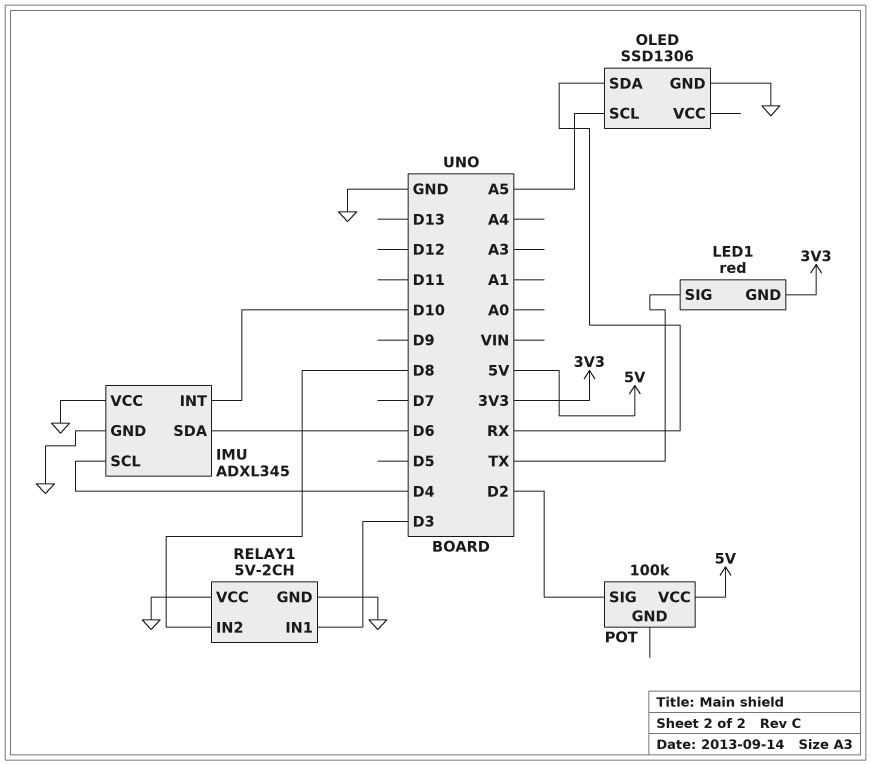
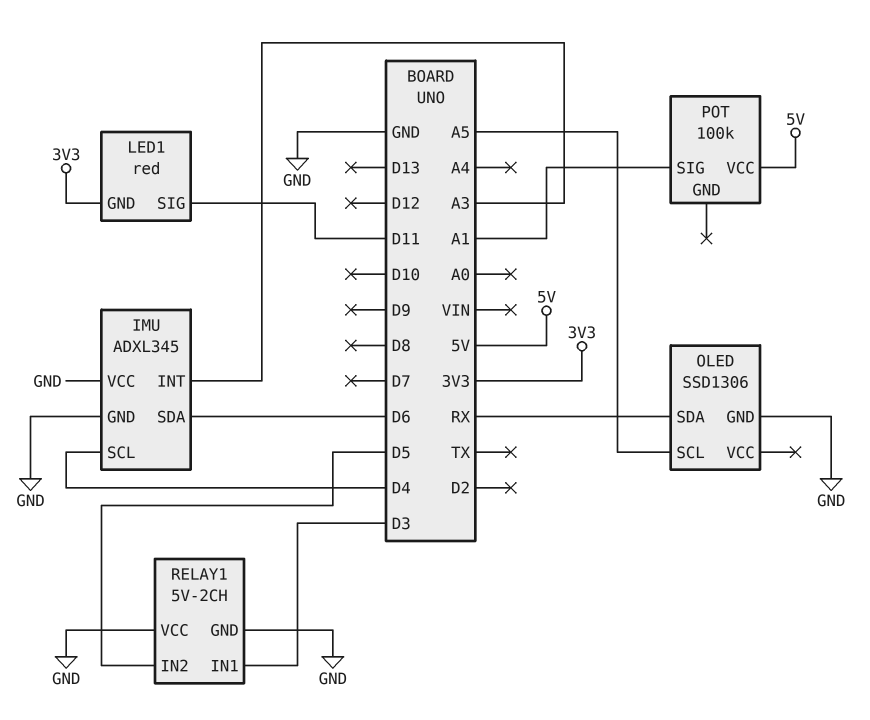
IMU pin INT: D10 -> A3
LED1 pin SIG: TX -> D11
POT pin SIG: D2 -> A1
RELAY1 pin IN2: D8 -> D5

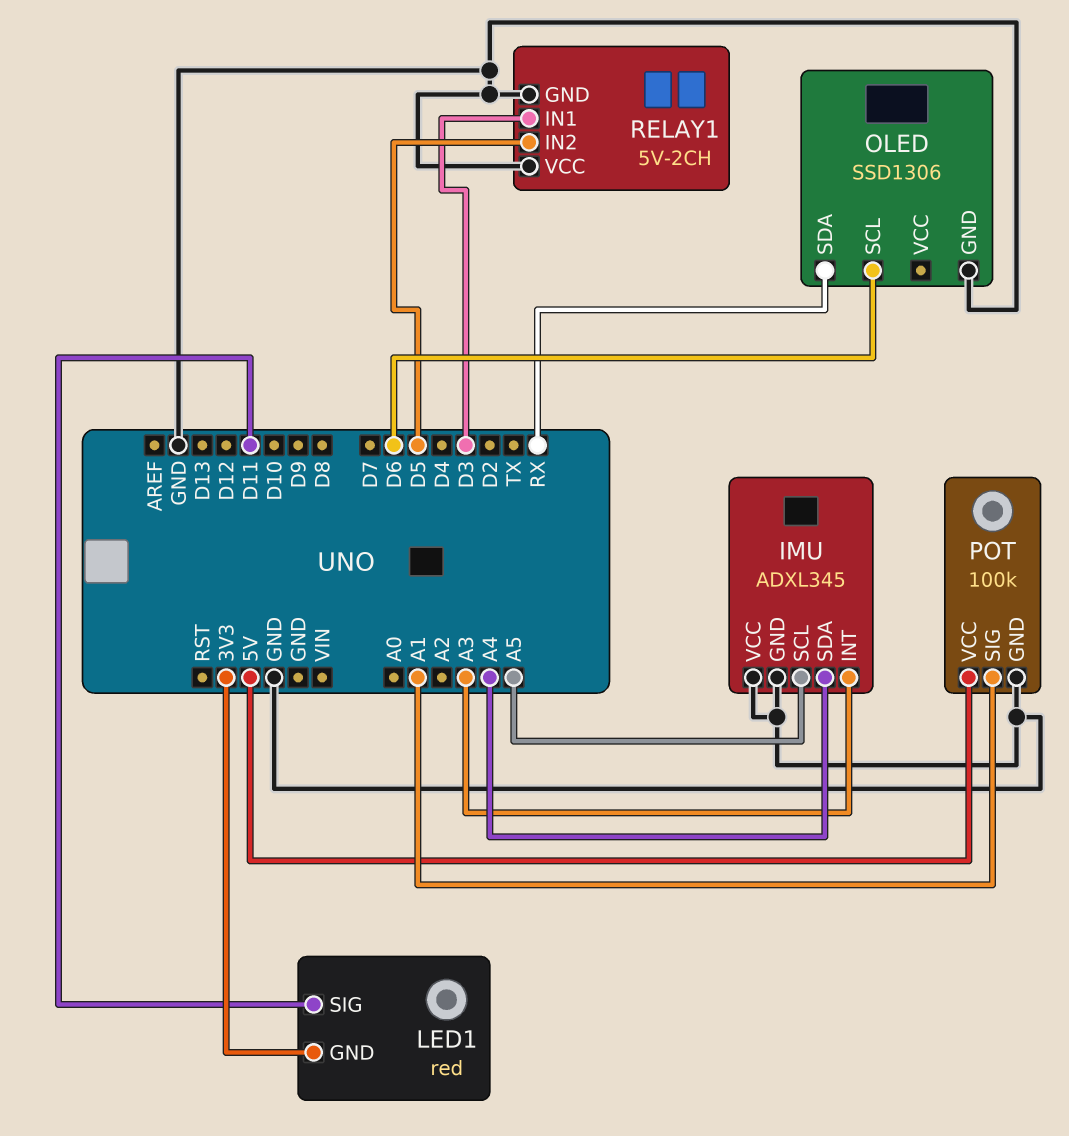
IMU pin SCL: D4 -> A5
IMU pin SDA: D6 -> A4
OLED pin SCL: A5 -> D6
POT pin GND: none -> GND

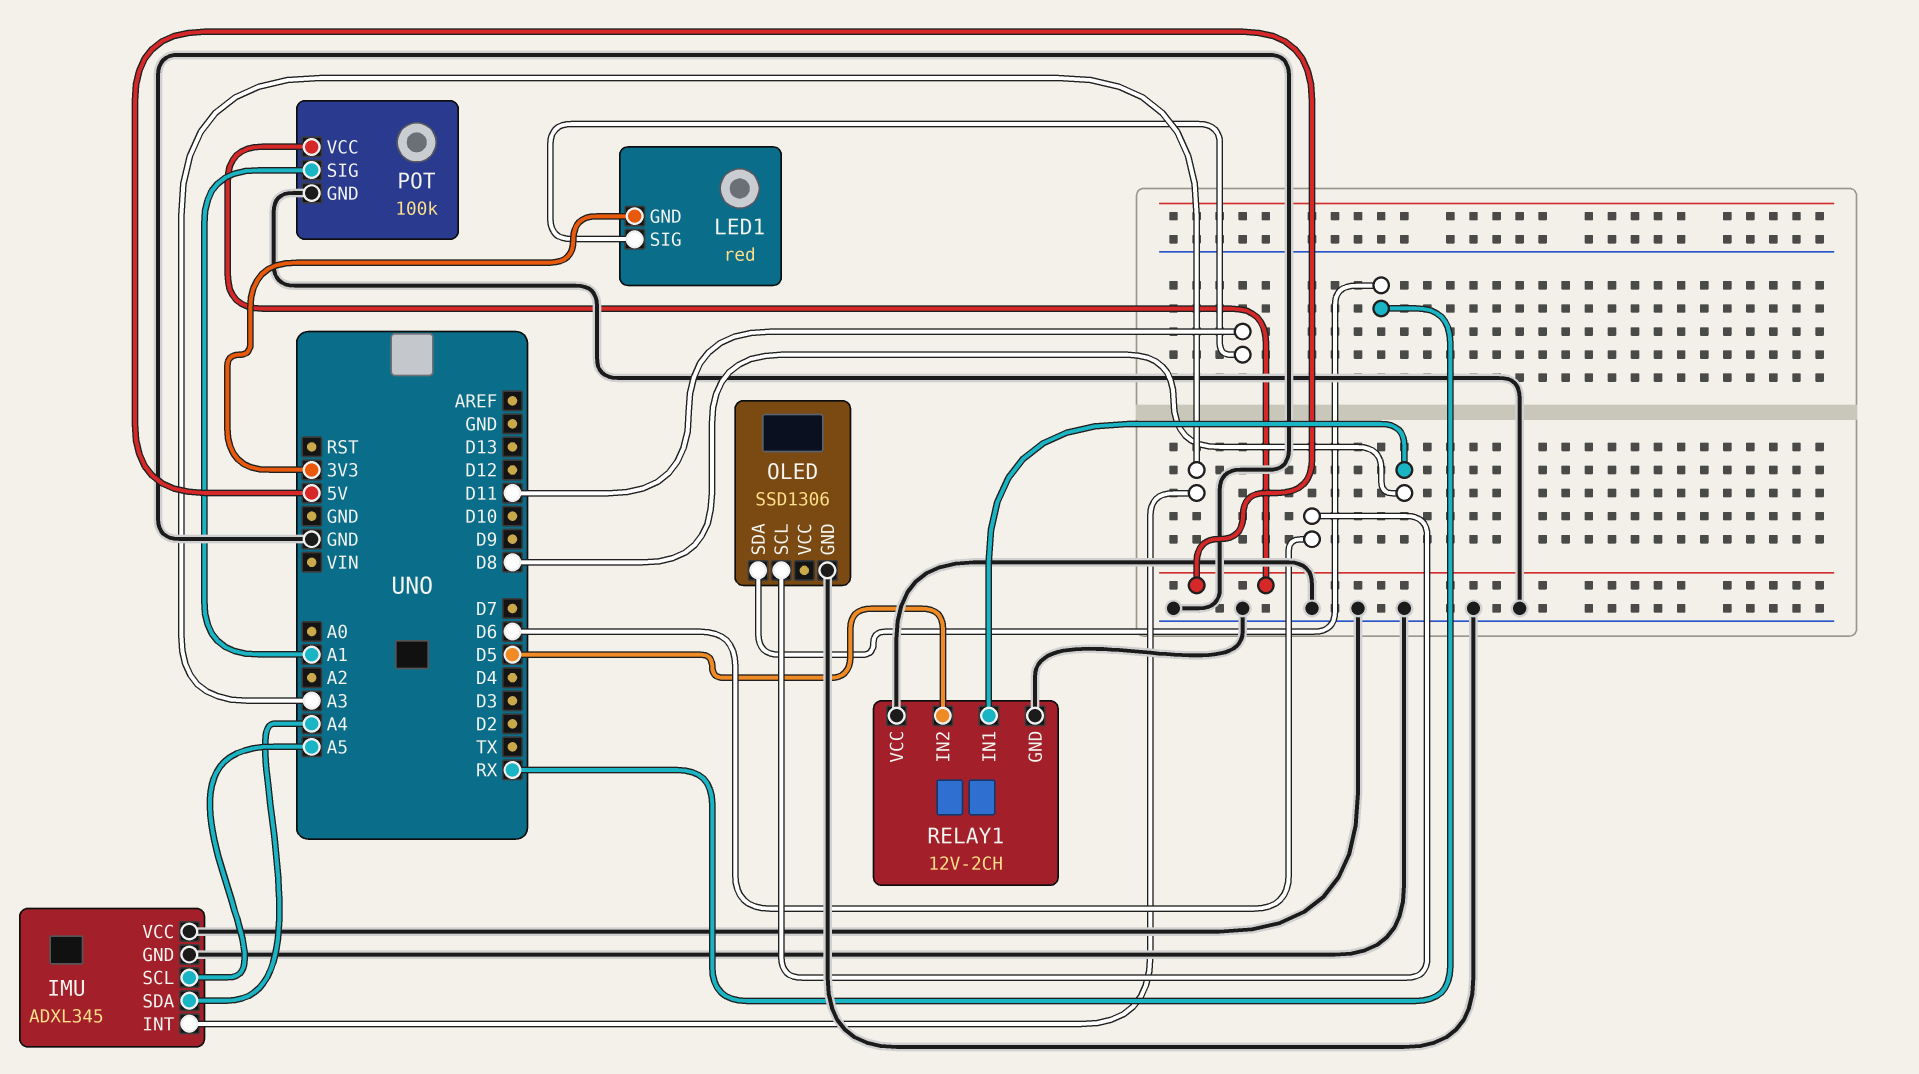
RELAY1: 5V-2CH -> 12V-2CH
RELAY1 pin IN1: D3 -> D8

